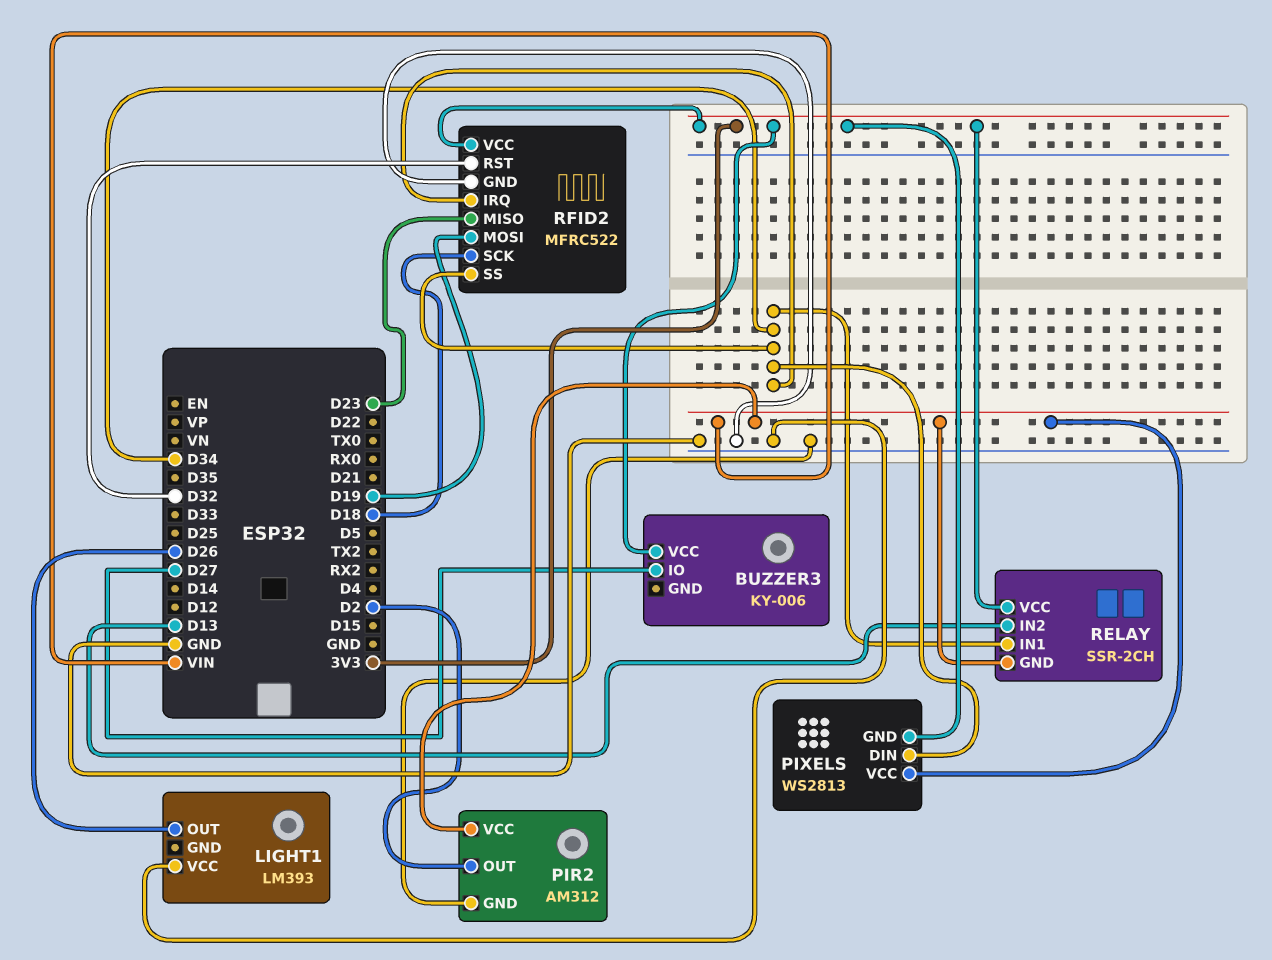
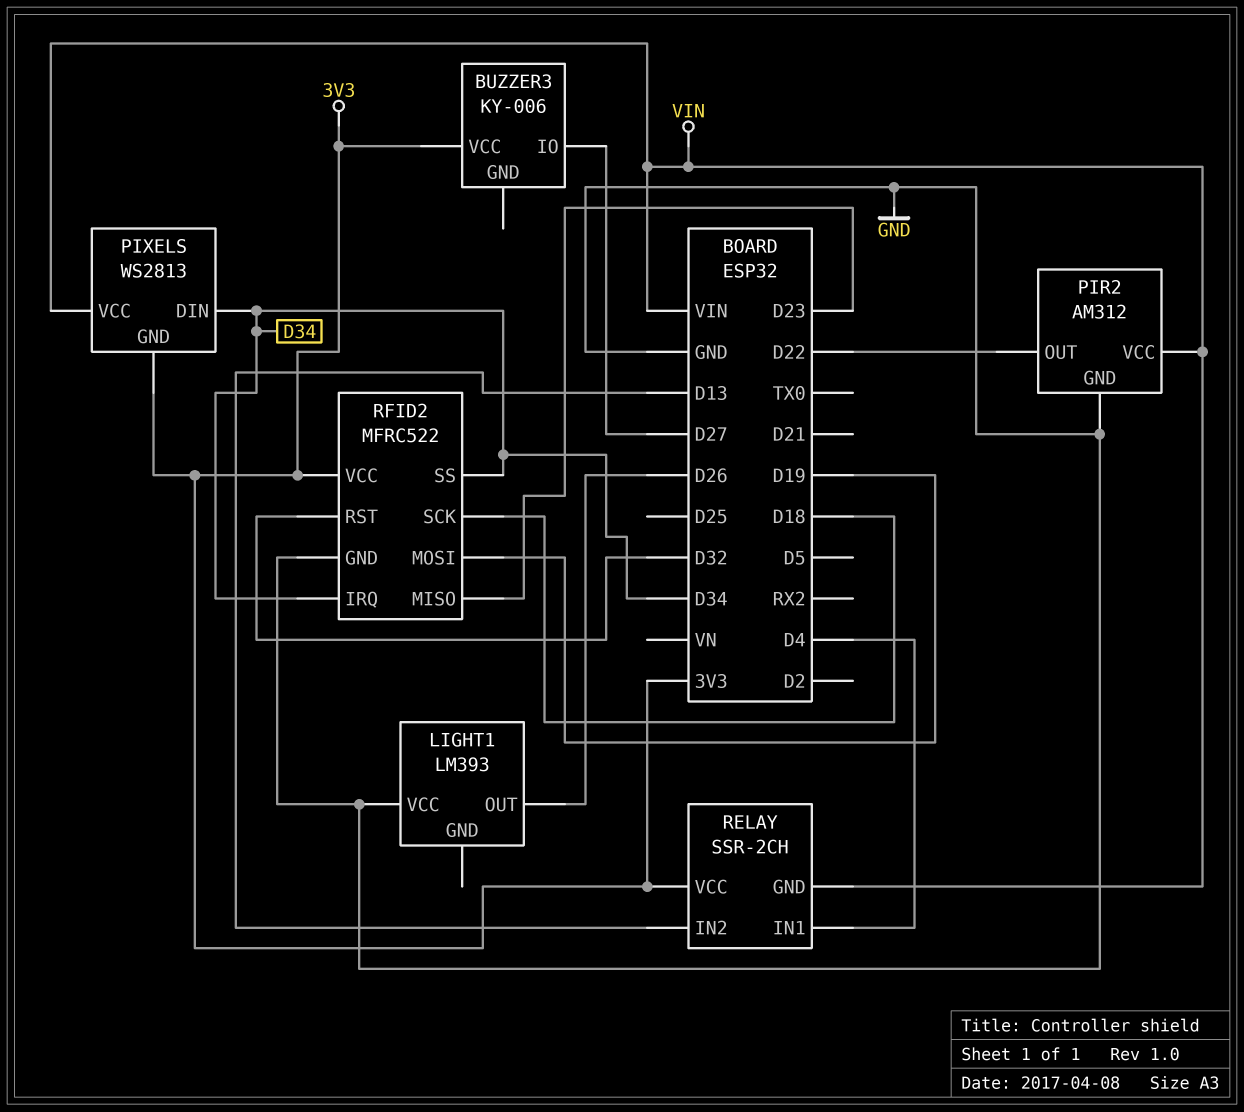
PIR2 pin OUT: D2 -> D22
RELAY pin IN1: D34 -> D4

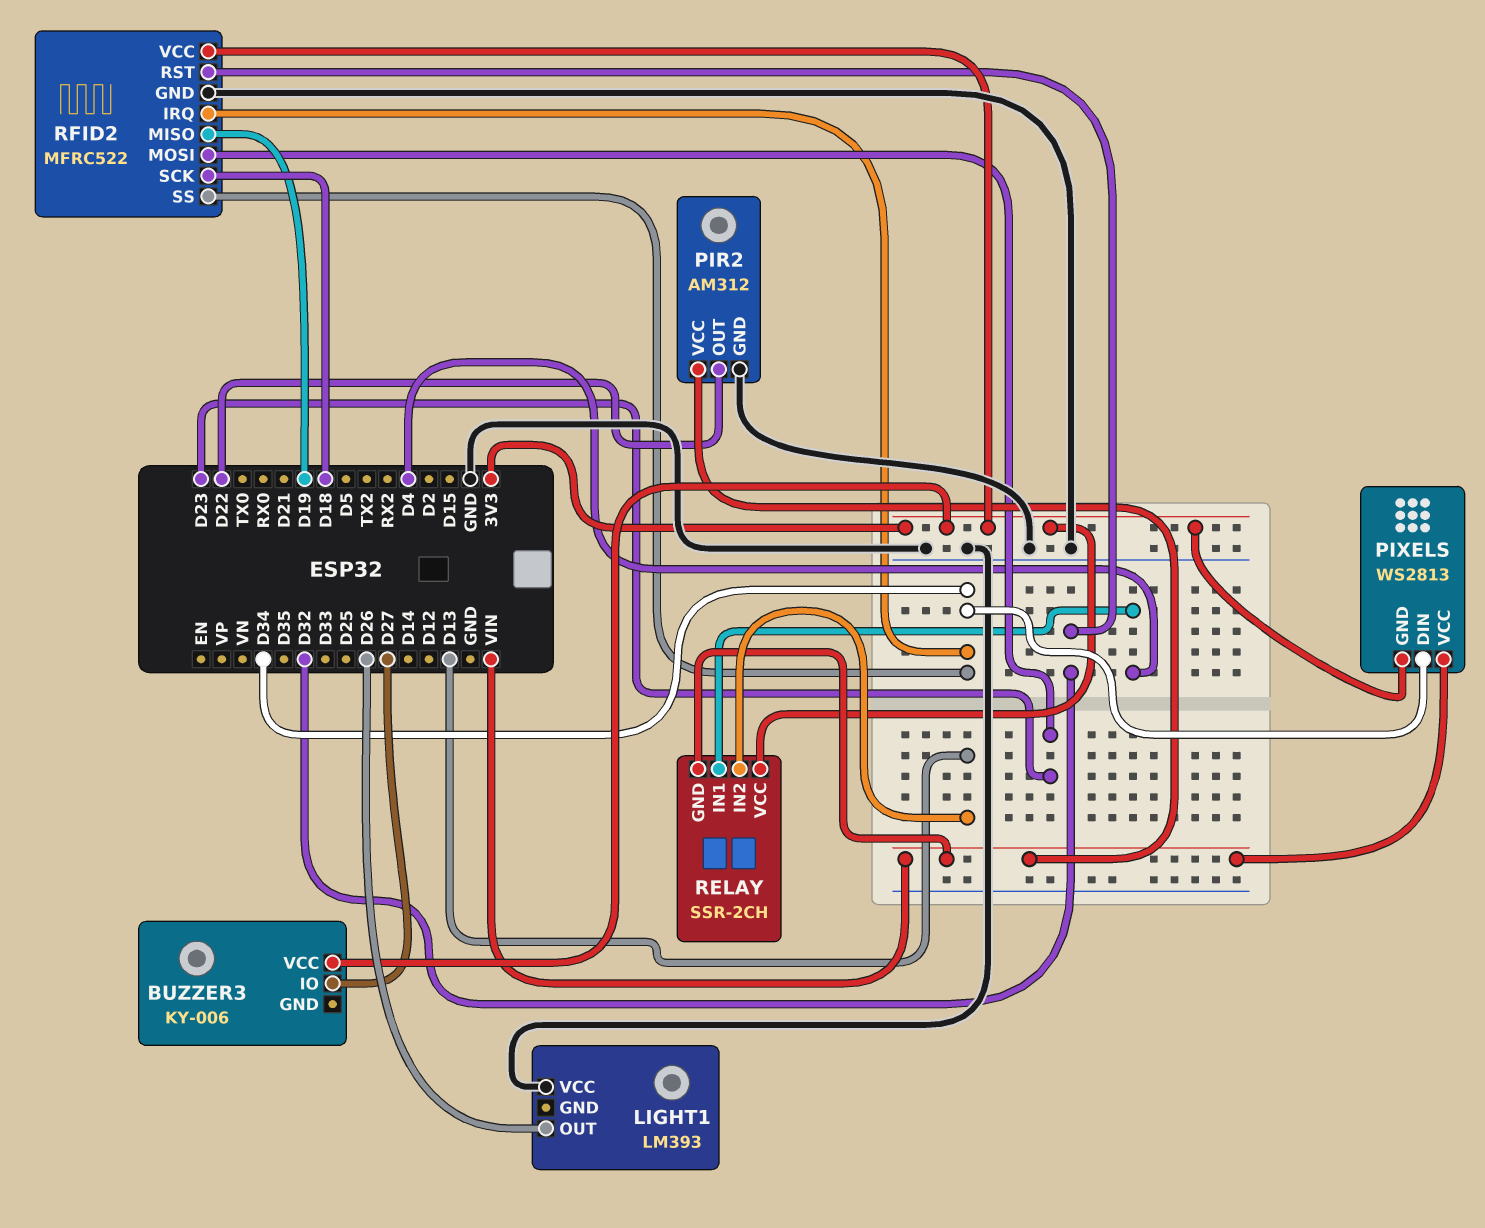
RFID2 pin MISO: D23 -> D19
RFID2 pin MOSI: D19 -> D23

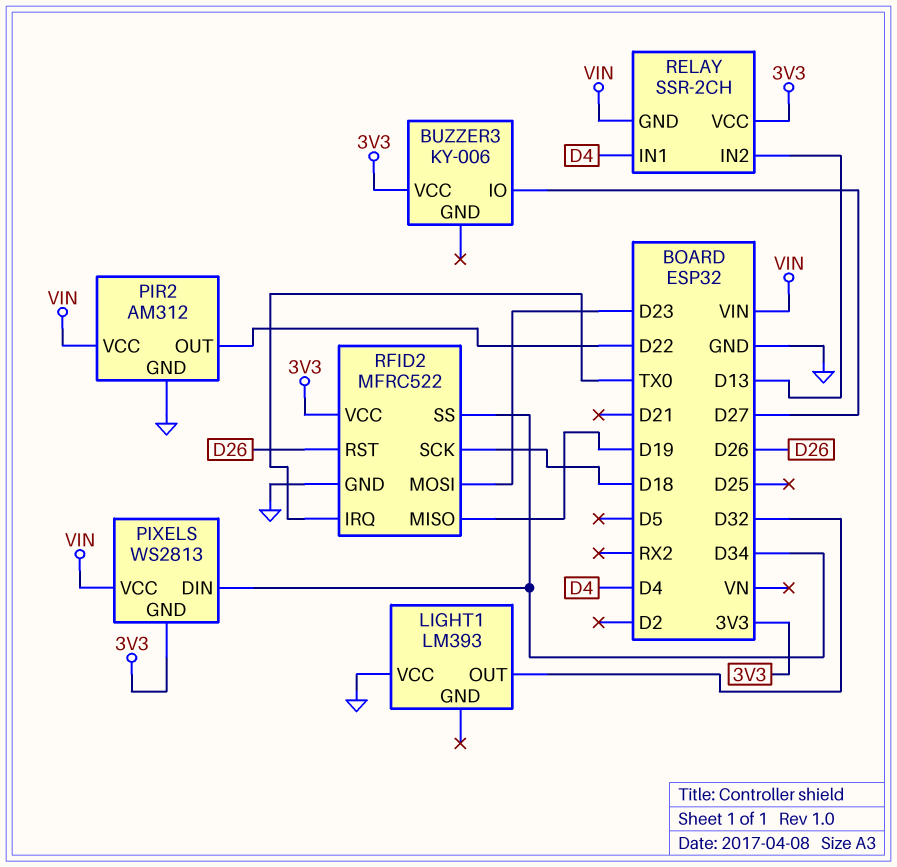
LIGHT1 pin OUT: D26 -> D32
RFID2 pin IRQ: D34 -> TX0
RFID2 pin RST: D32 -> D26

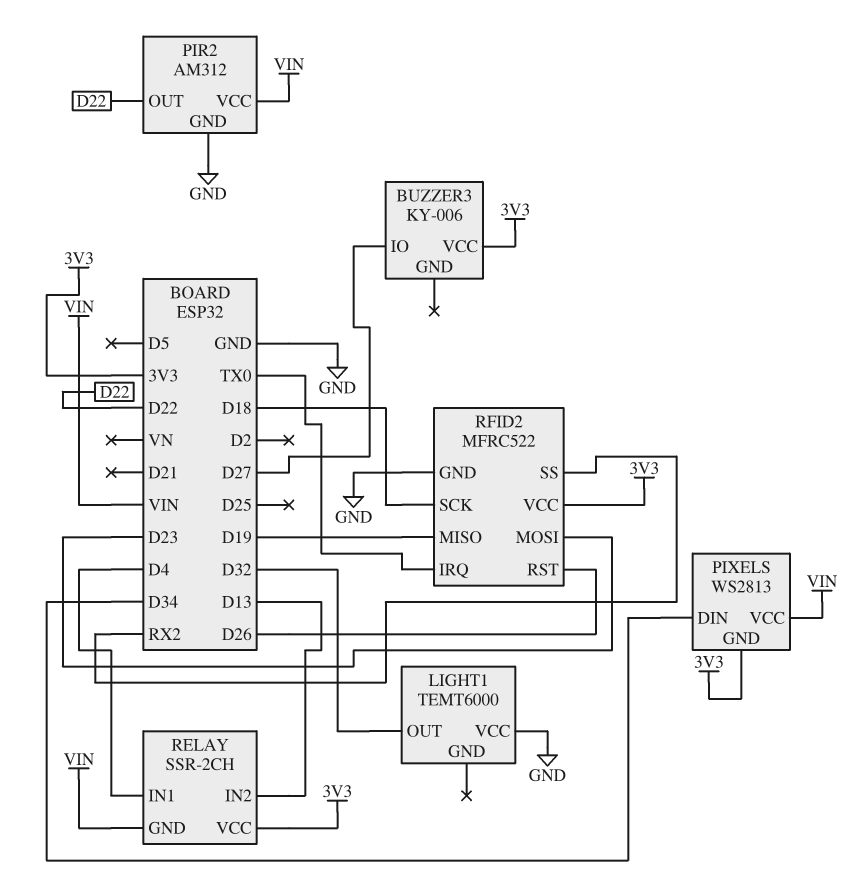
LIGHT1: LM393 -> TEMT6000
RFID2 pin SS: D34 -> RX2

